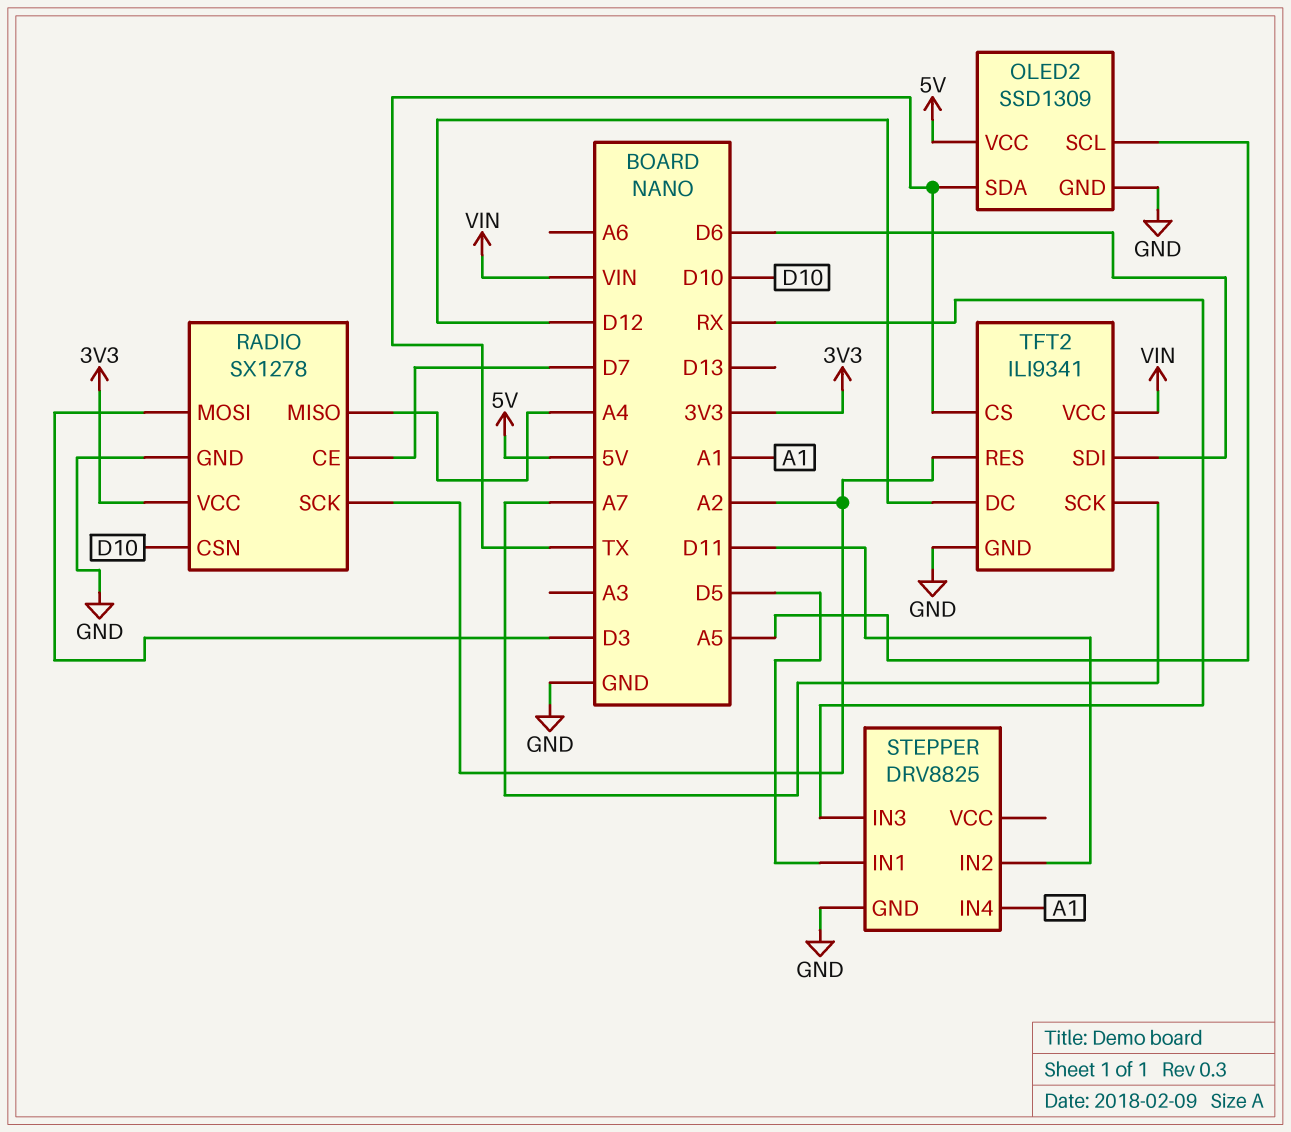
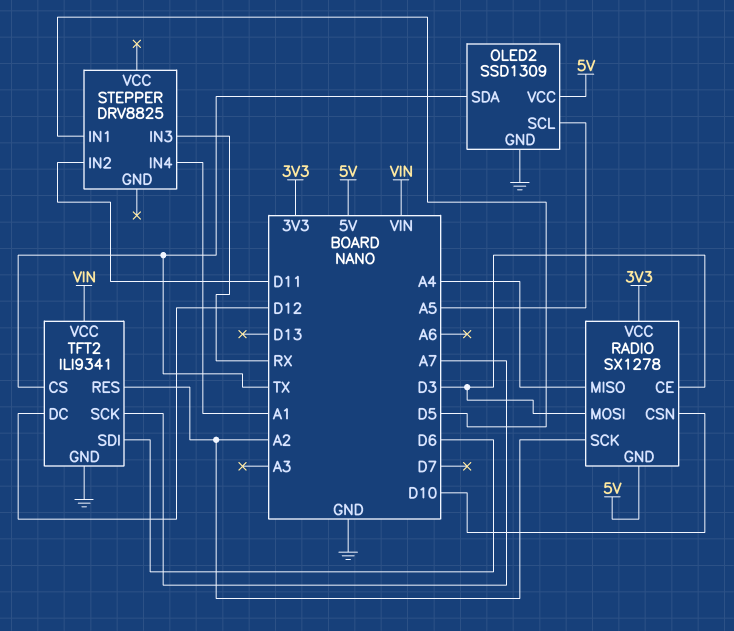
RADIO pin CE: D7 -> D3
RADIO pin GND: GND -> 5V
STEPPER pin GND: GND -> none

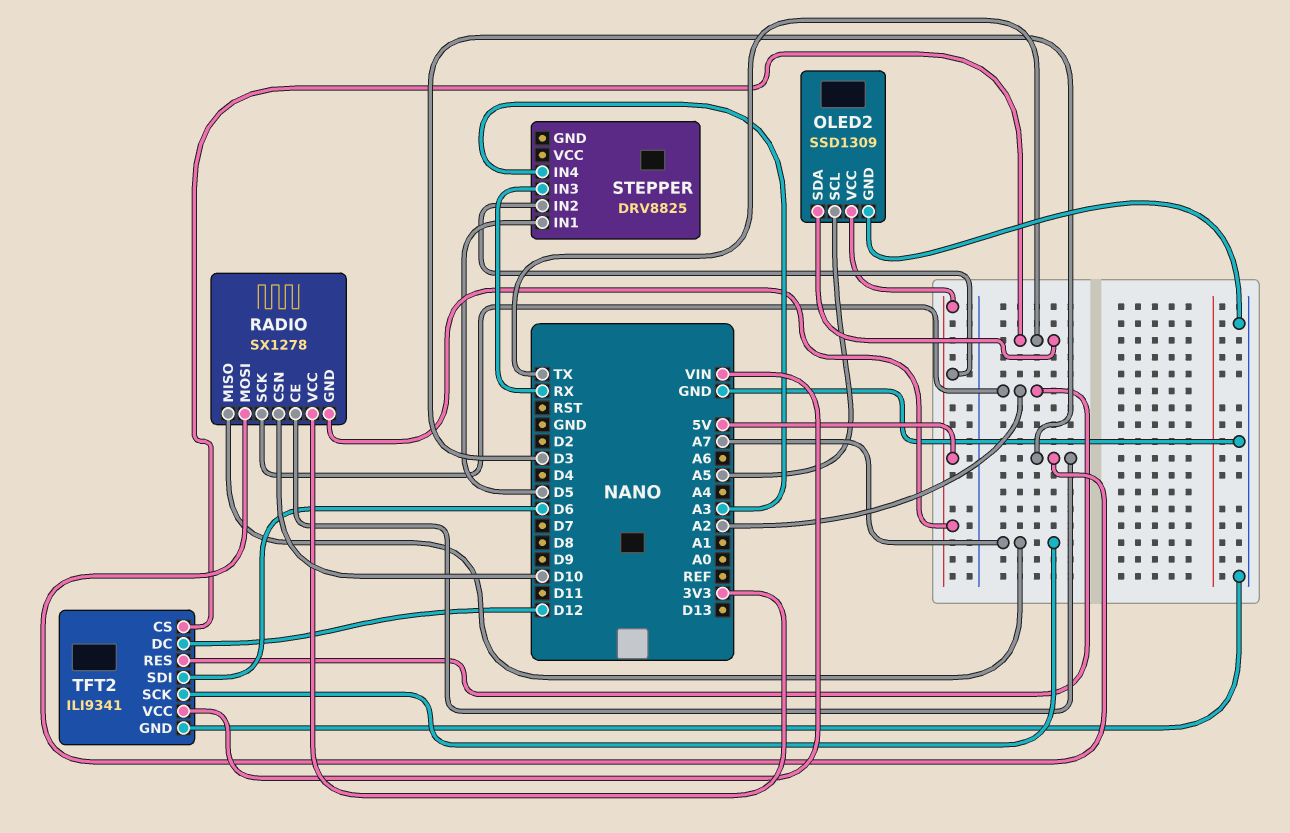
RADIO pin MISO: A4 -> A7
STEPPER pin IN2: D11 -> 5V
STEPPER pin IN4: A1 -> A3

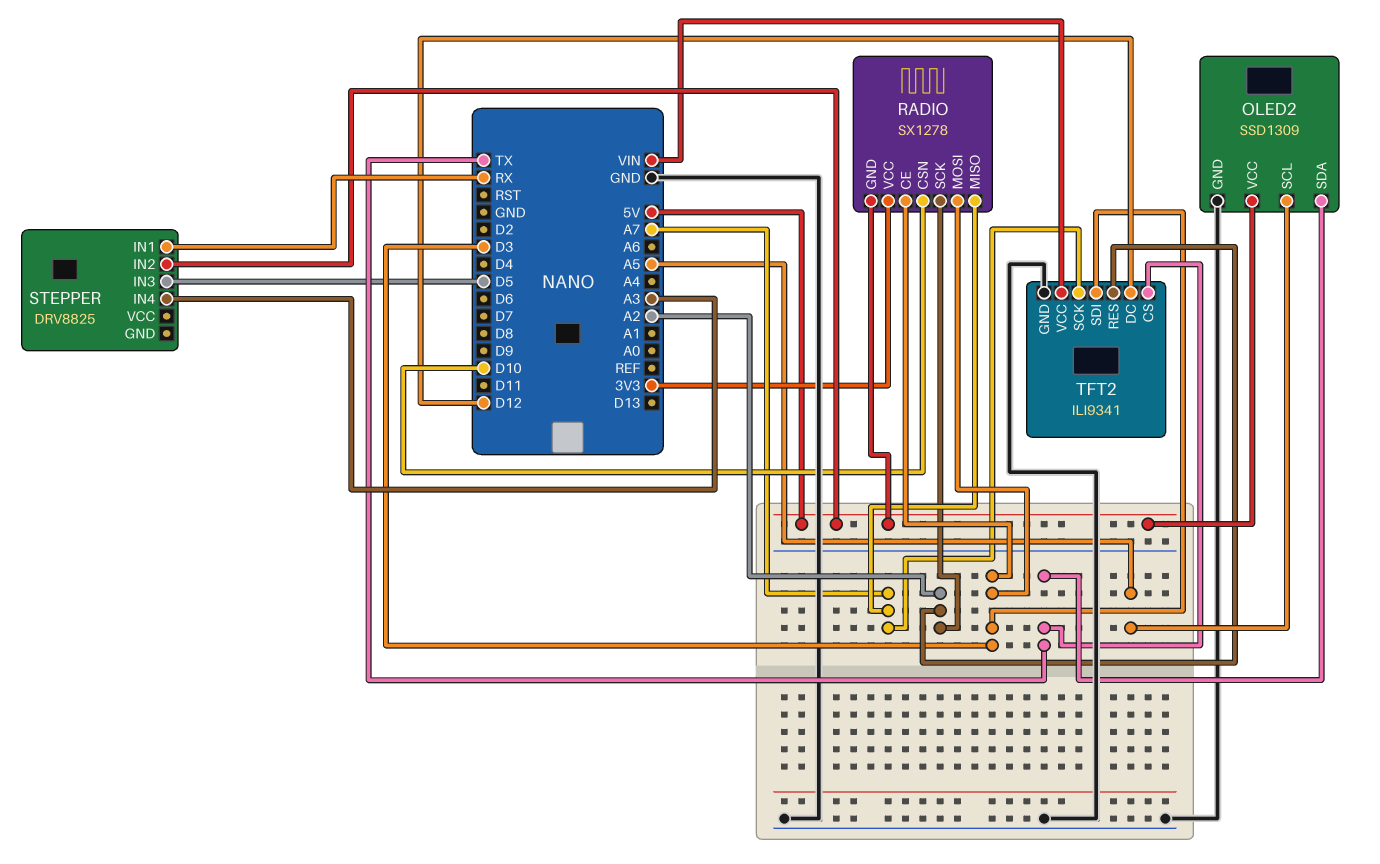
STEPPER pin IN1: D5 -> RX
STEPPER pin IN3: RX -> D5
TFT2 pin SDI: D6 -> D3

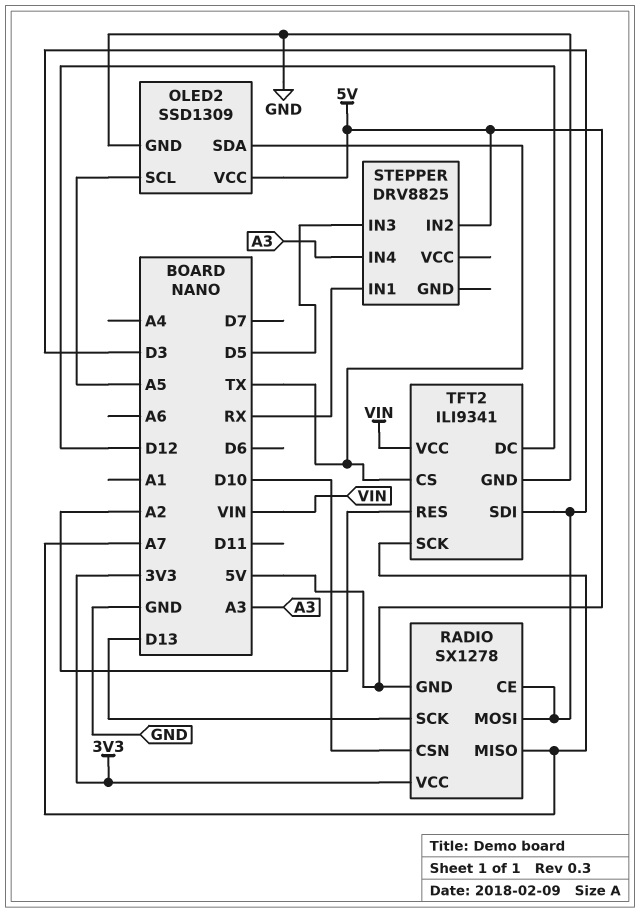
RADIO pin SCK: A2 -> D13

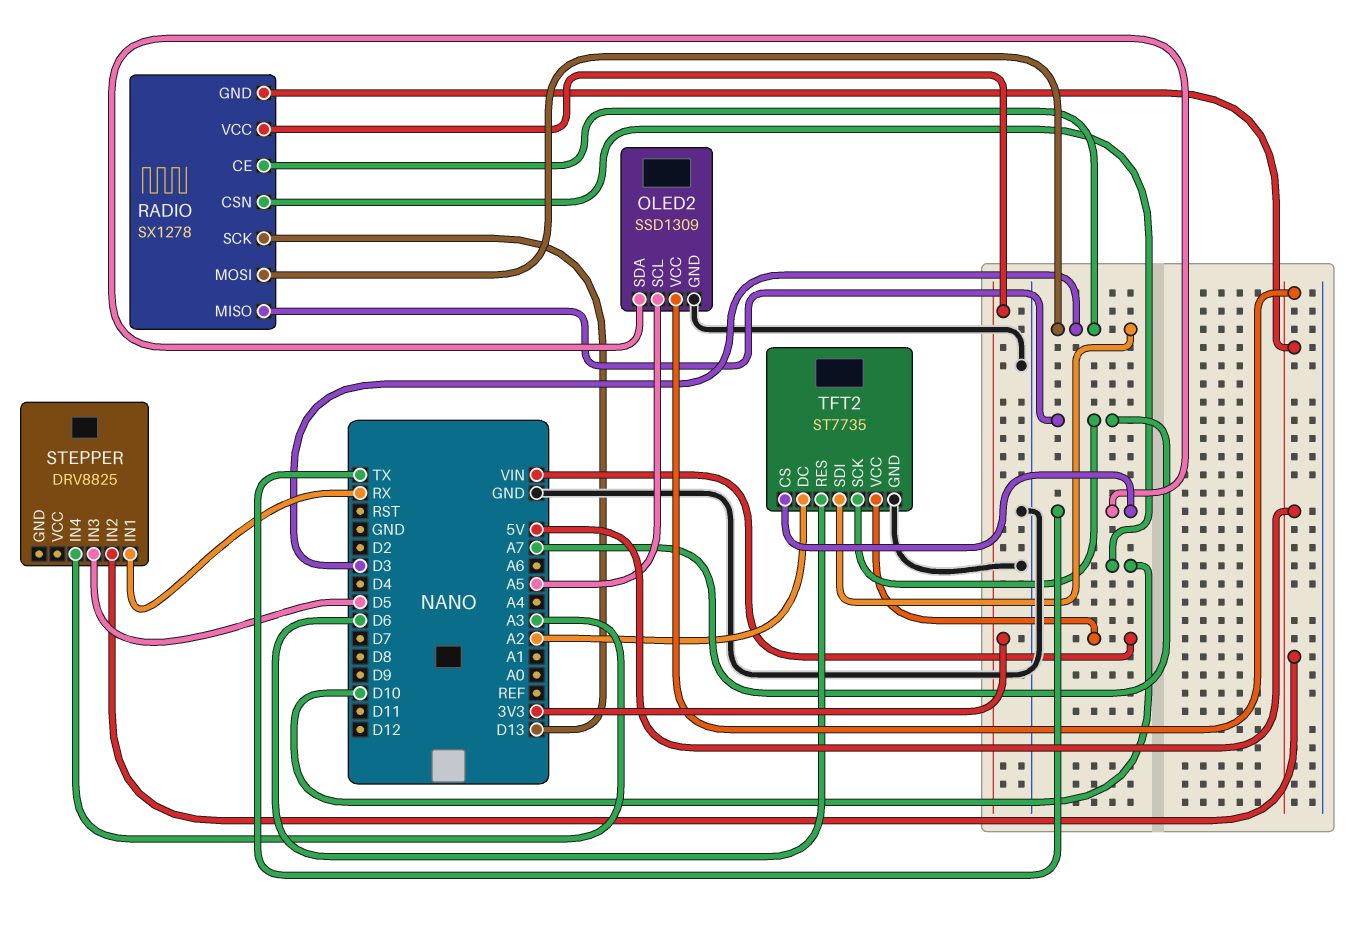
TFT2: ILI9341 -> ST7735
TFT2 pin DC: D12 -> A2
TFT2 pin RES: A2 -> D6

